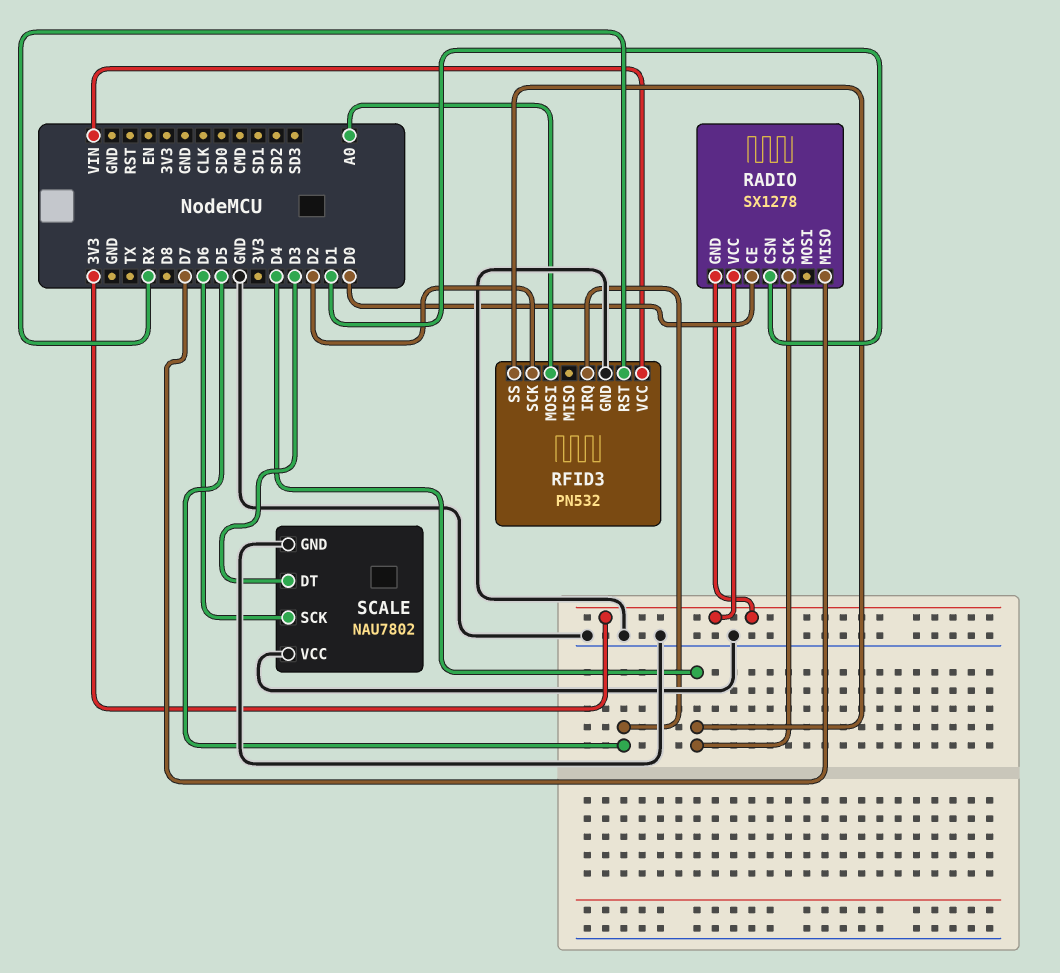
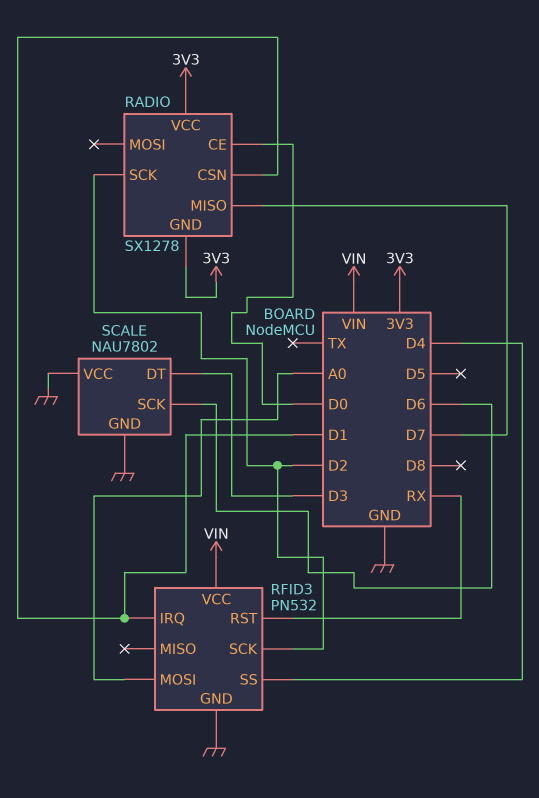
RADIO pin SCK: D4 -> D2
RFID3 pin IRQ: D5 -> D1

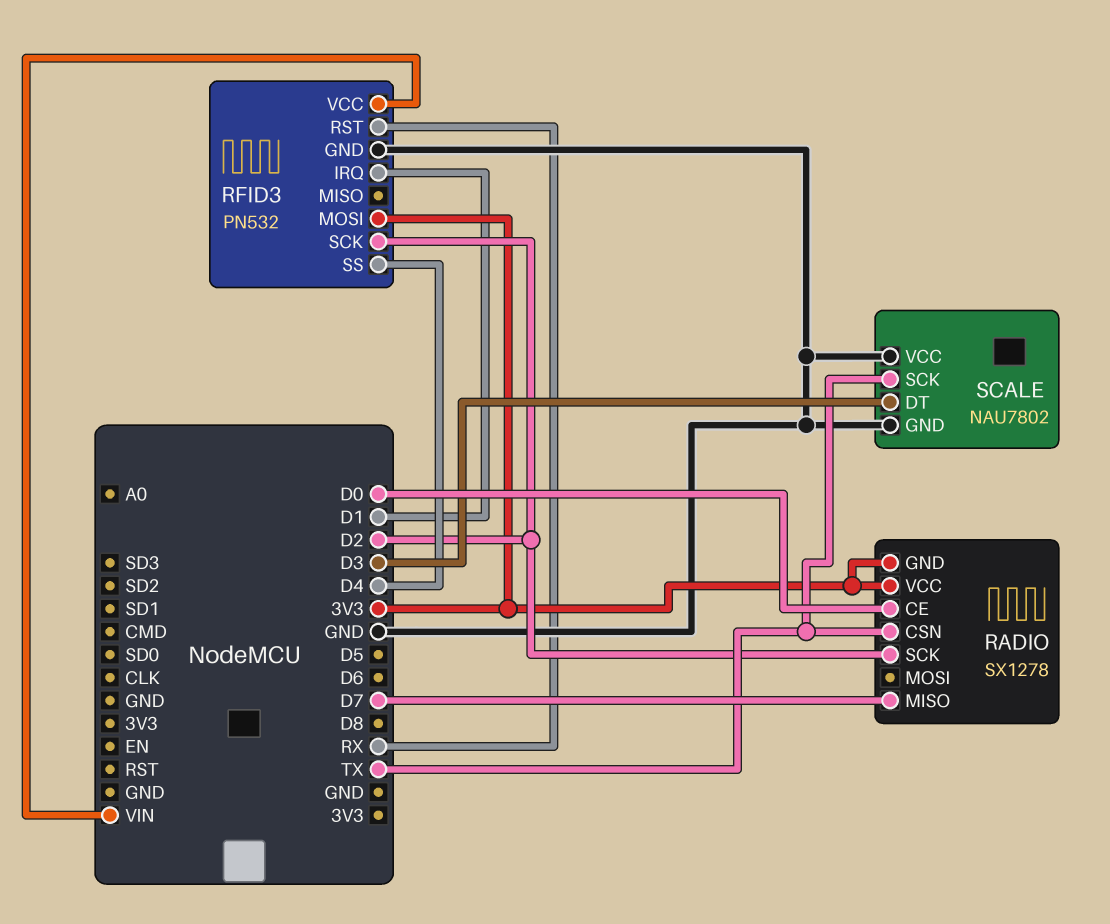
RADIO pin CSN: D1 -> TX
RFID3 pin MOSI: A0 -> 3V3
SCALE pin SCK: D6 -> TX

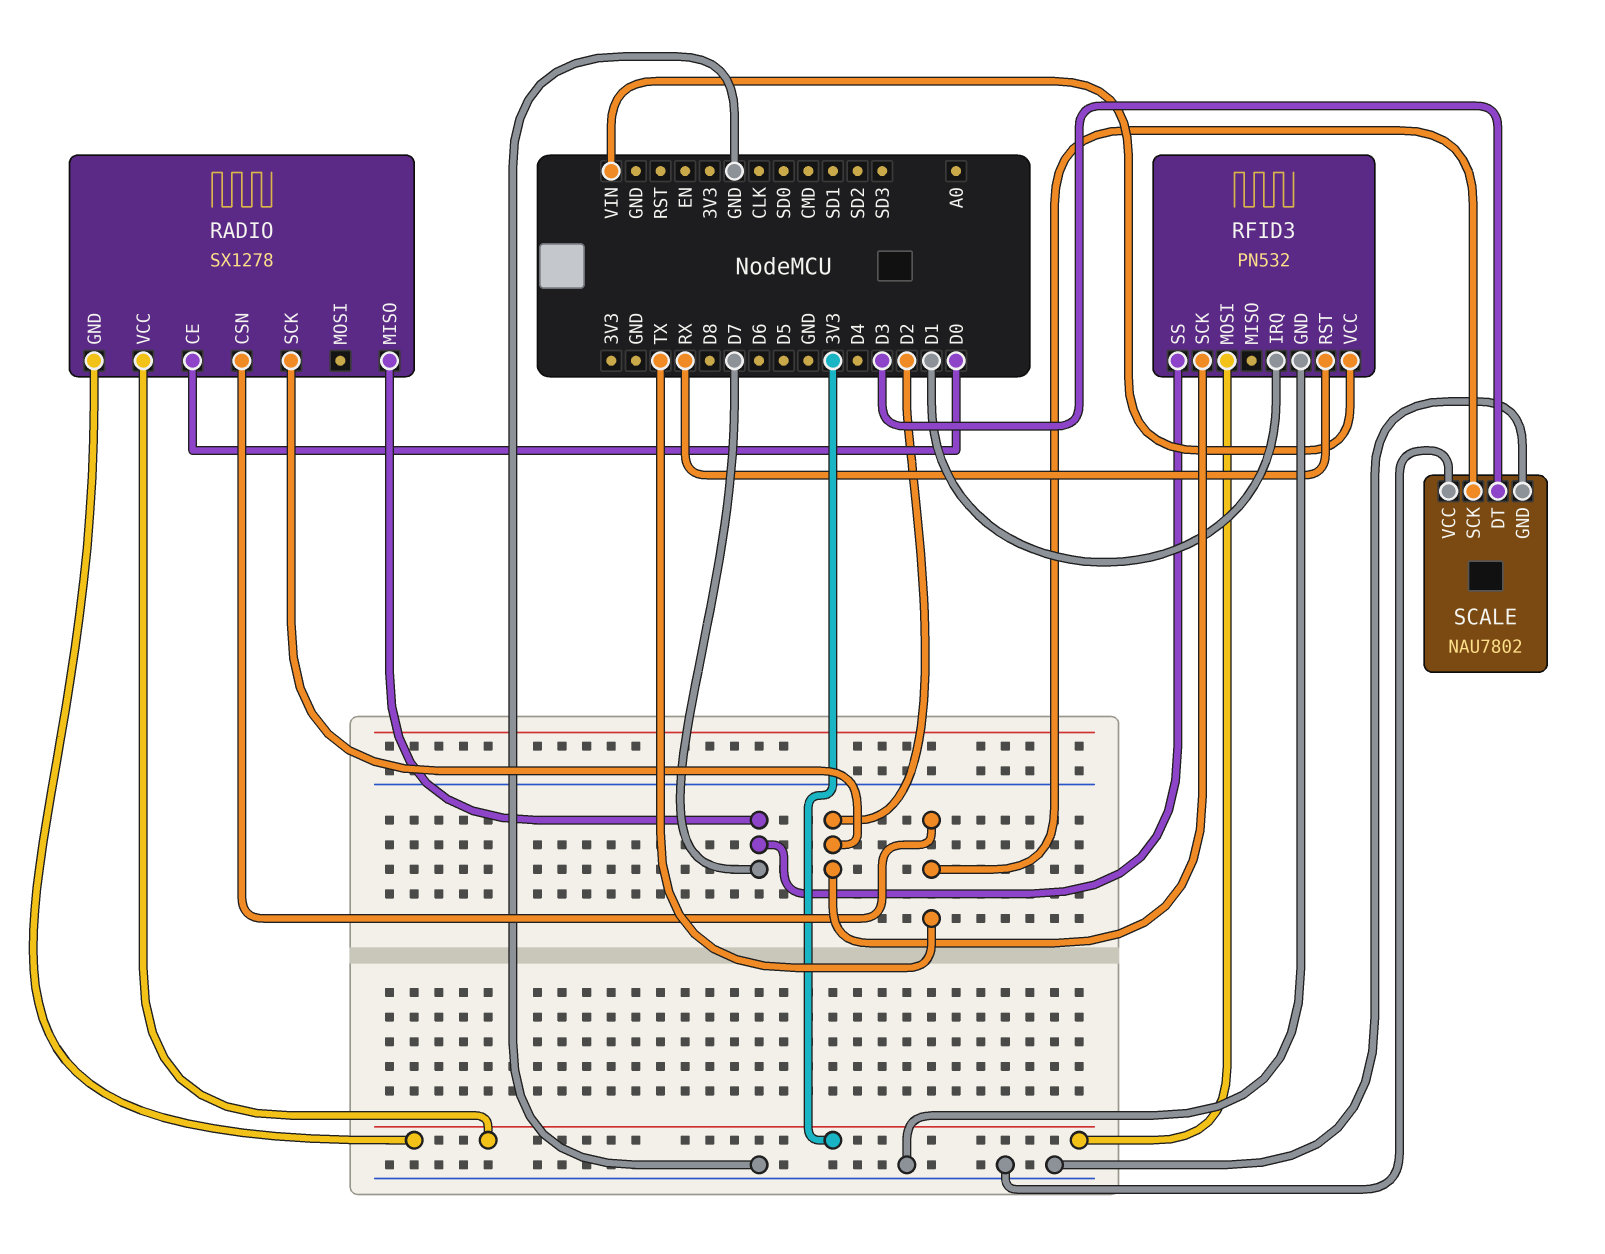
RFID3 pin SS: D4 -> D7

